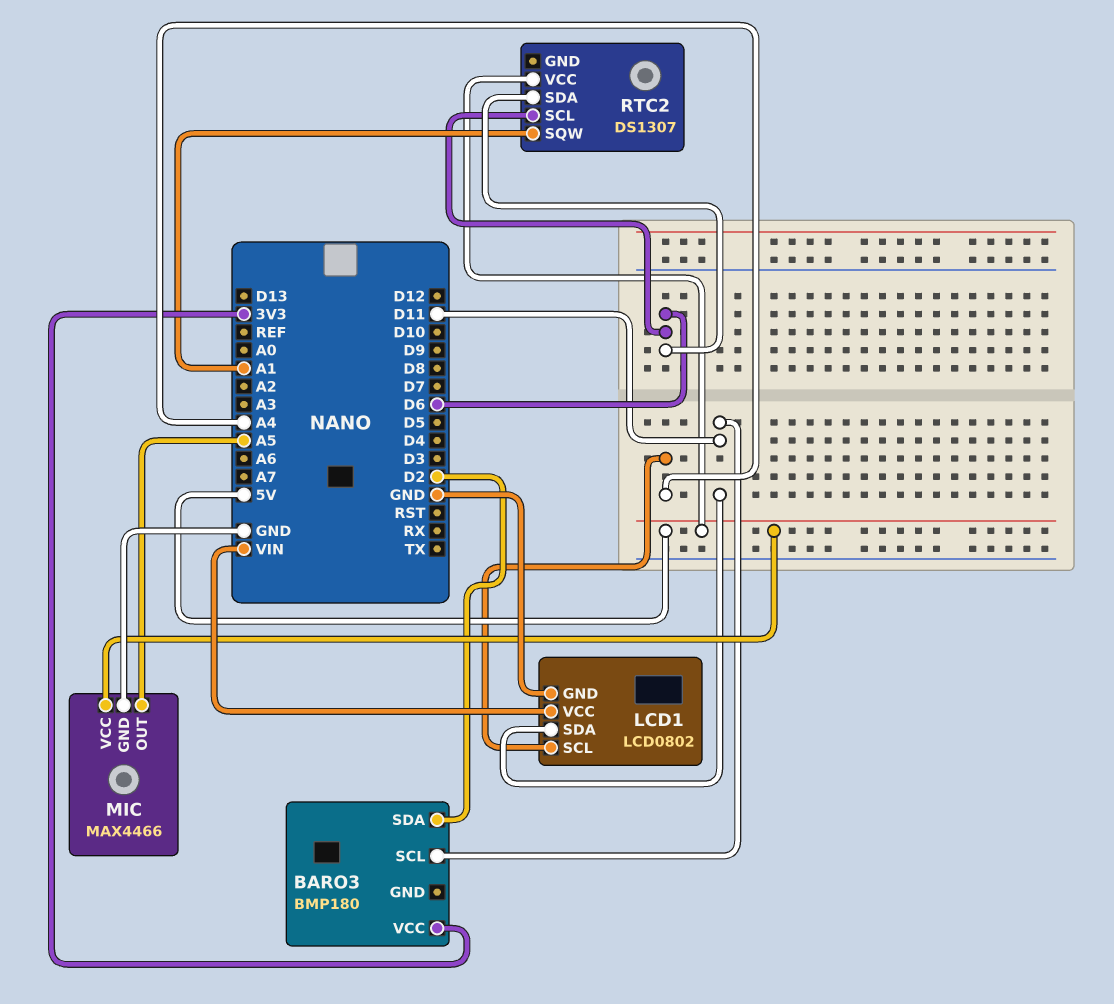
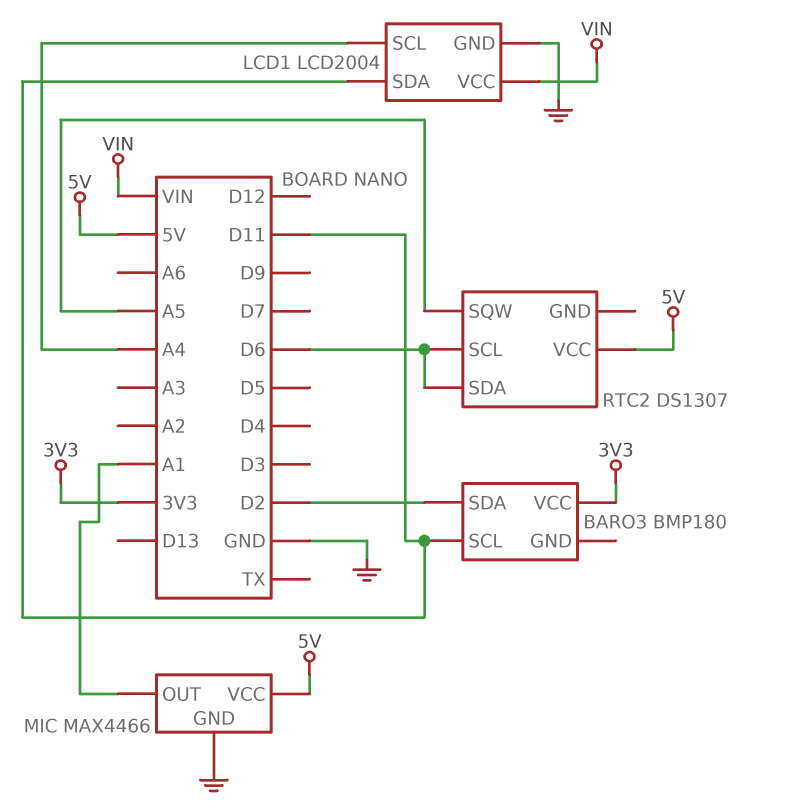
LCD1: LCD0802 -> LCD2004
MIC pin OUT: A5 -> A1
RTC2 pin SQW: A1 -> A5

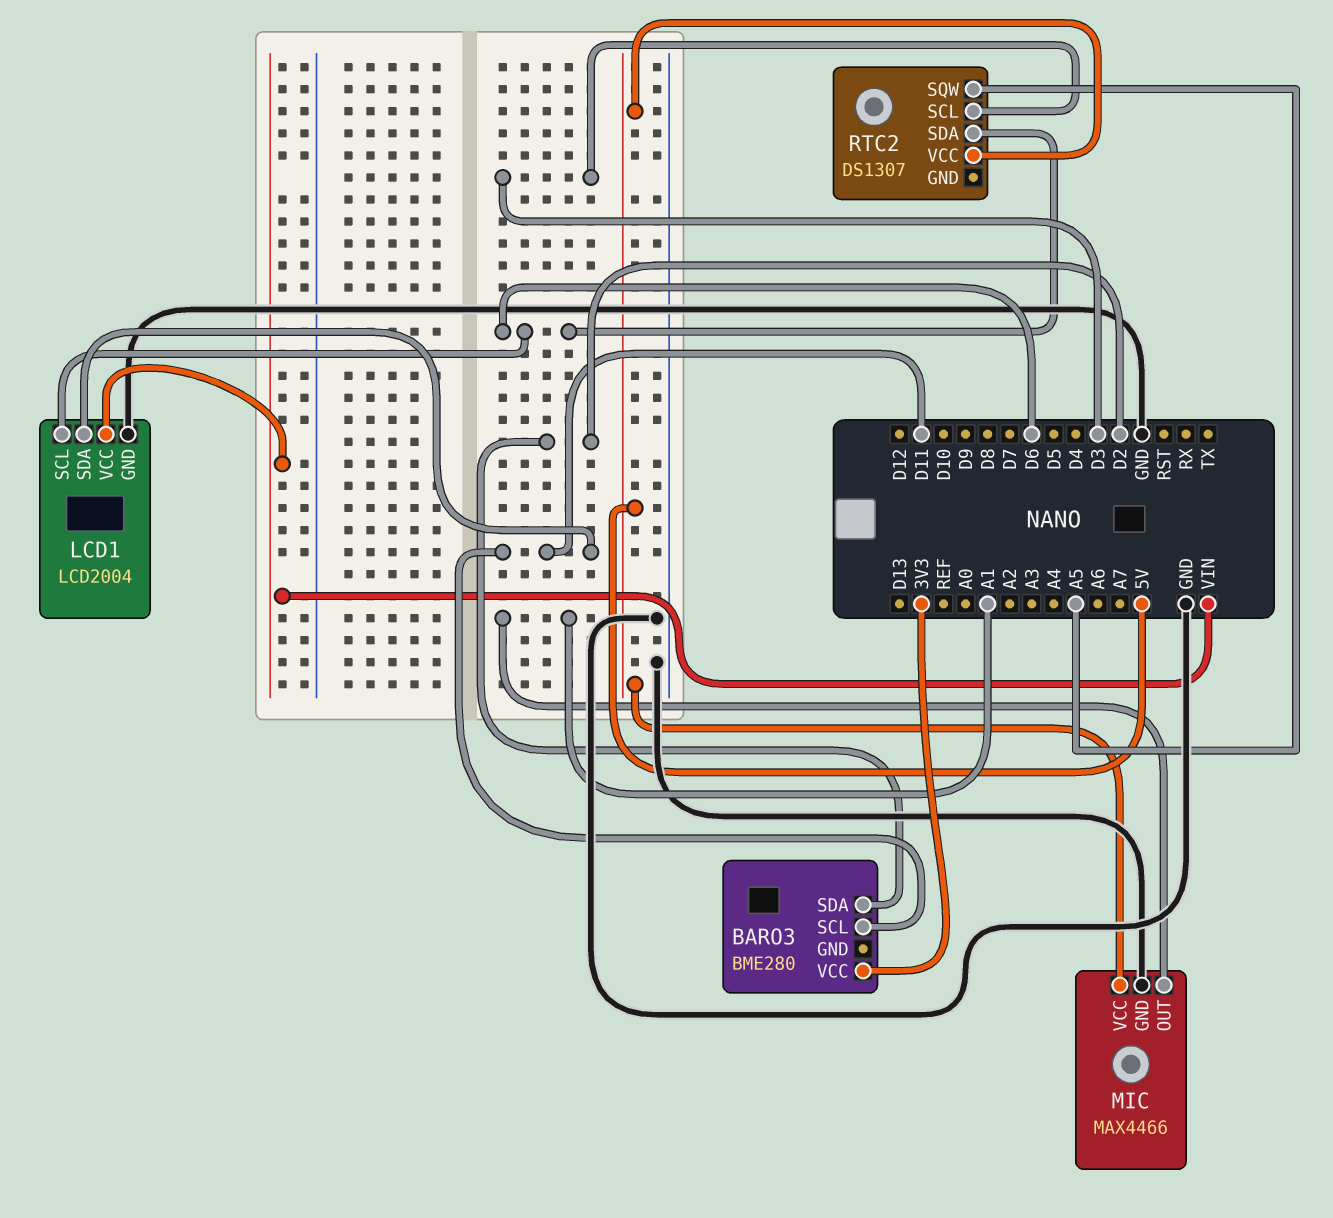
BARO3: BMP180 -> BME280
LCD1 pin SCL: A4 -> D6
RTC2 pin SCL: D6 -> D3

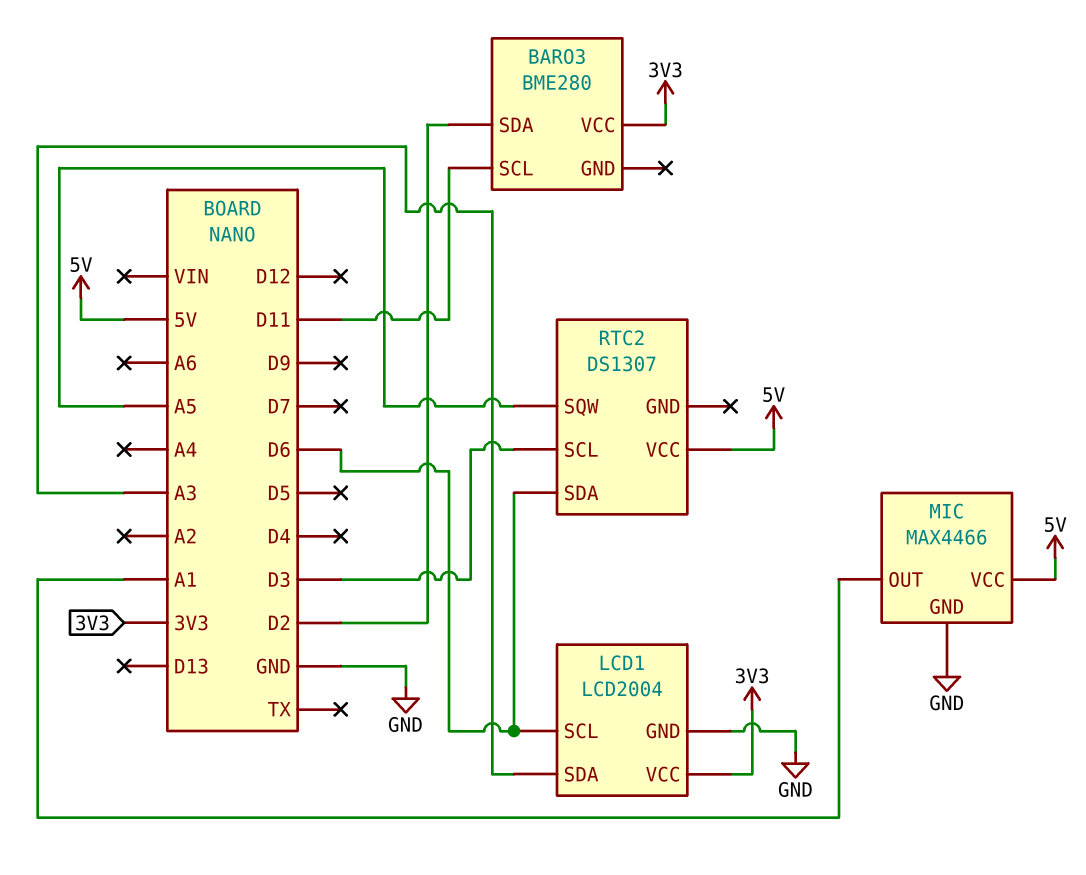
LCD1 pin SDA: D11 -> A3
LCD1 pin VCC: VIN -> 3V3

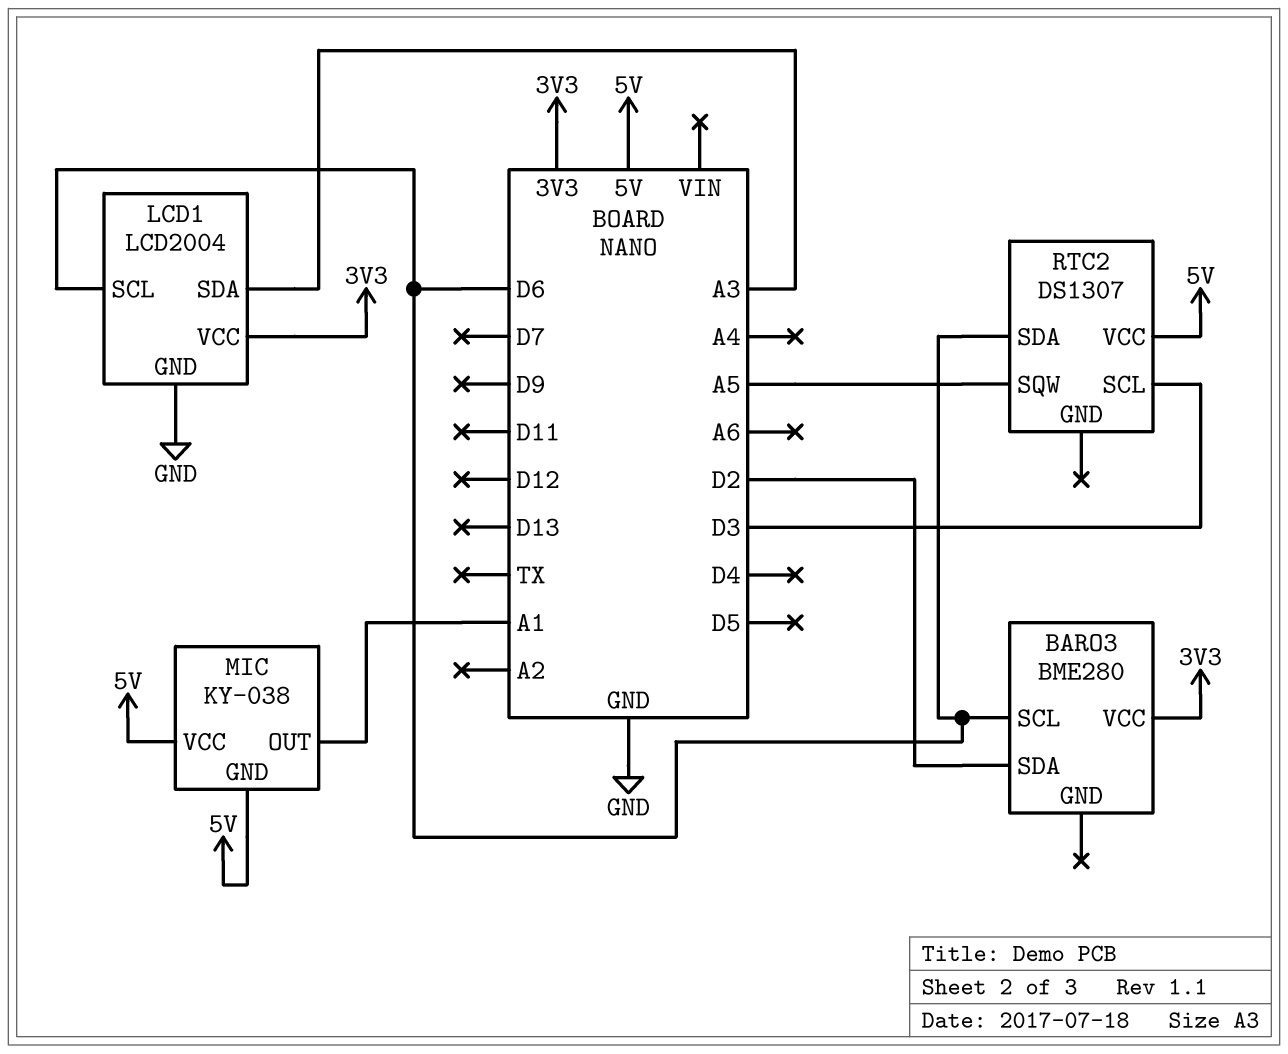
BARO3 pin SCL: D11 -> D6
MIC: MAX4466 -> KY-038
MIC pin GND: GND -> 5V

